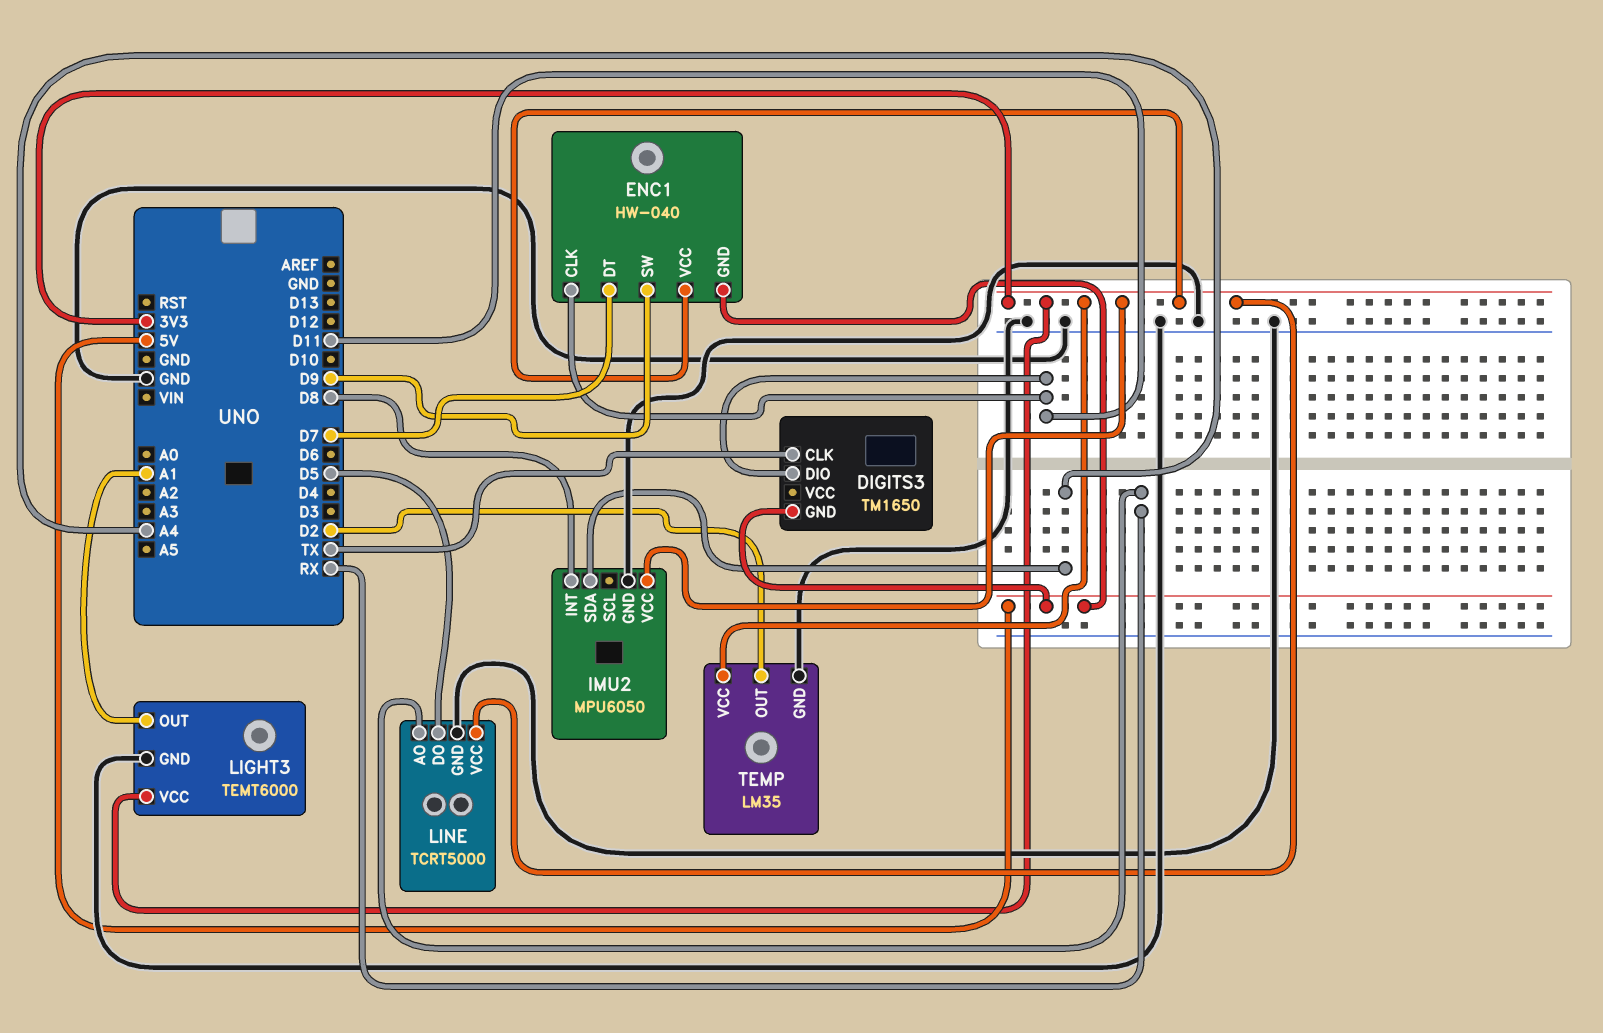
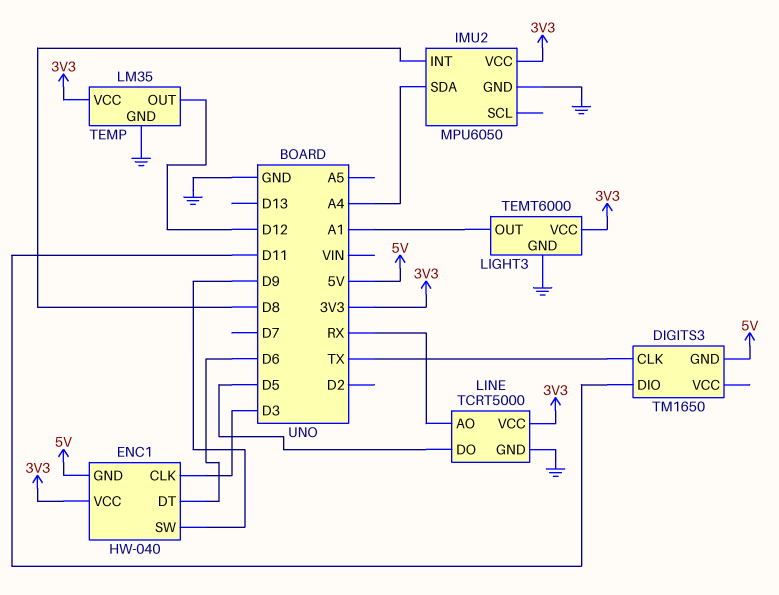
ENC1 pin CLK: D11 -> D3
ENC1 pin DT: D7 -> D6
TEMP pin OUT: D2 -> D12

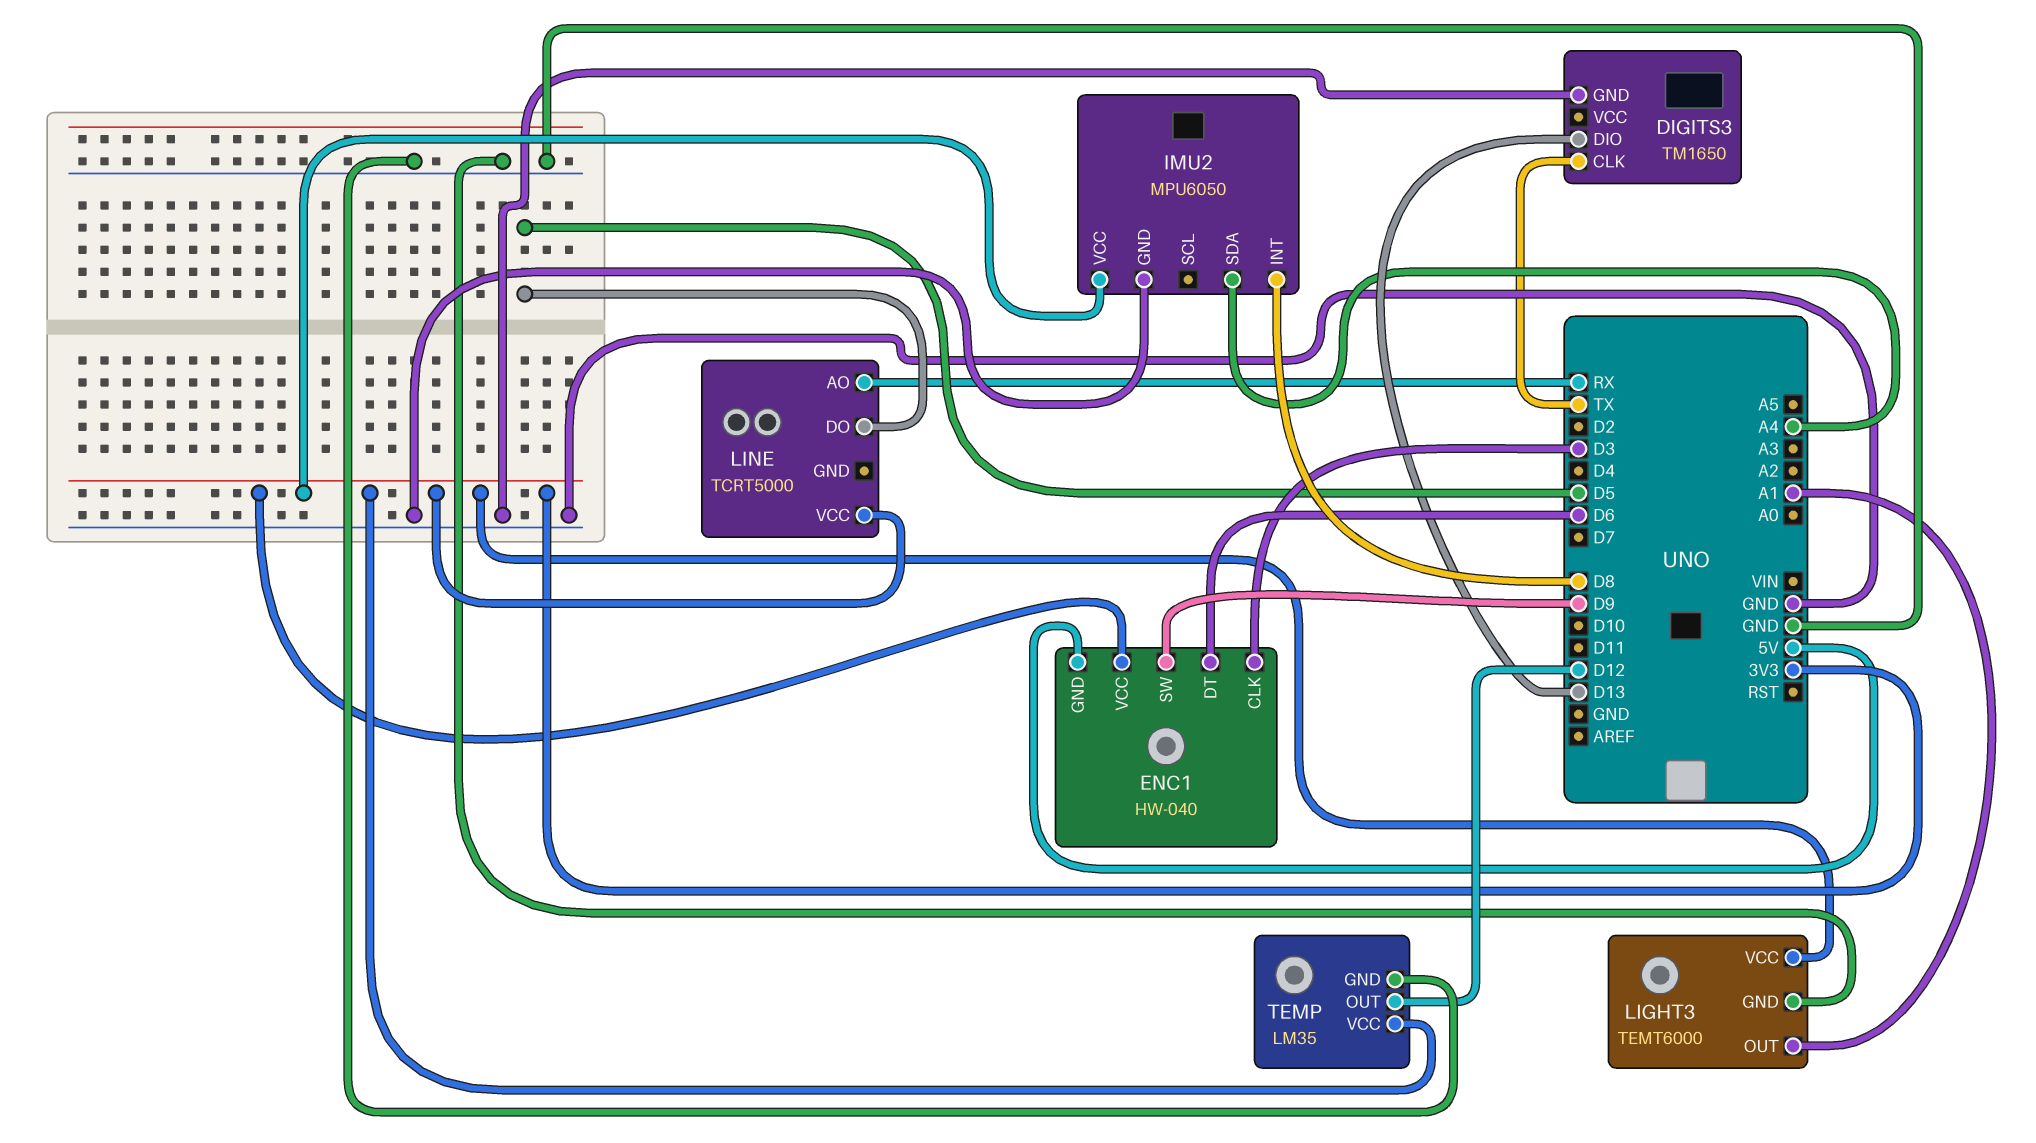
DIGITS3 pin DIO: D11 -> D13
DIGITS3 pin GND: 5V -> GND
LINE pin GND: GND -> none

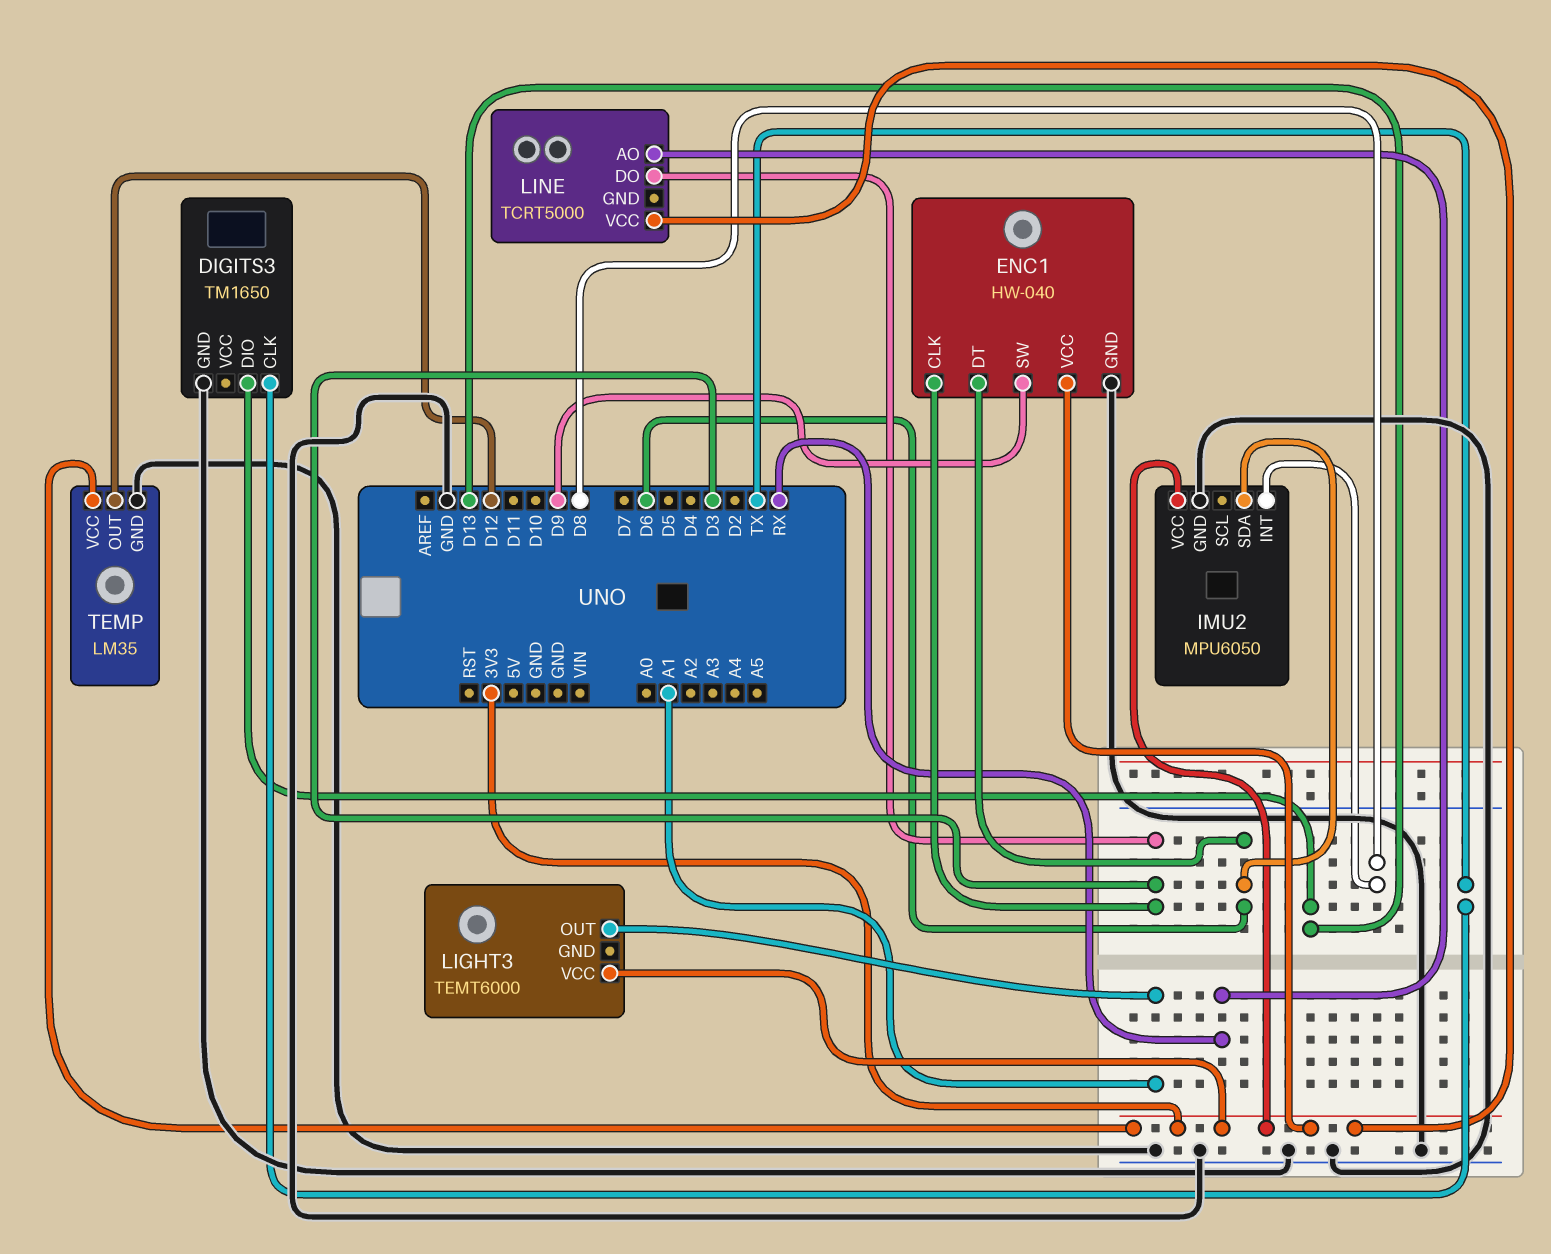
ENC1 pin GND: 5V -> GND
IMU2 pin SDA: A4 -> D6
LIGHT3 pin GND: GND -> none
LINE pin DO: D5 -> D3

